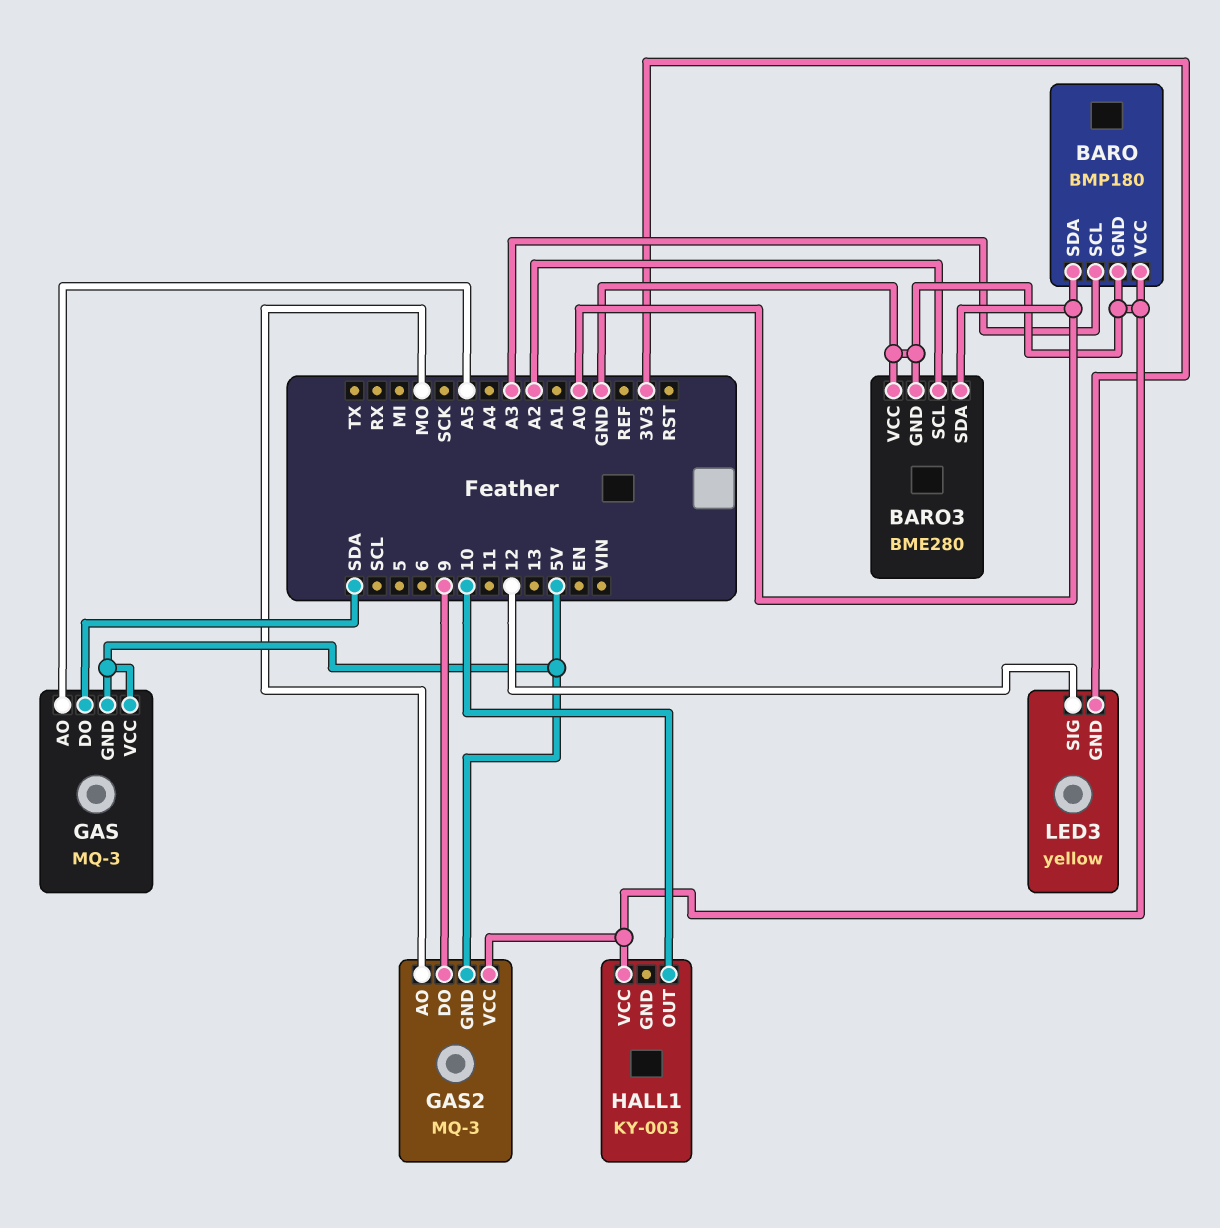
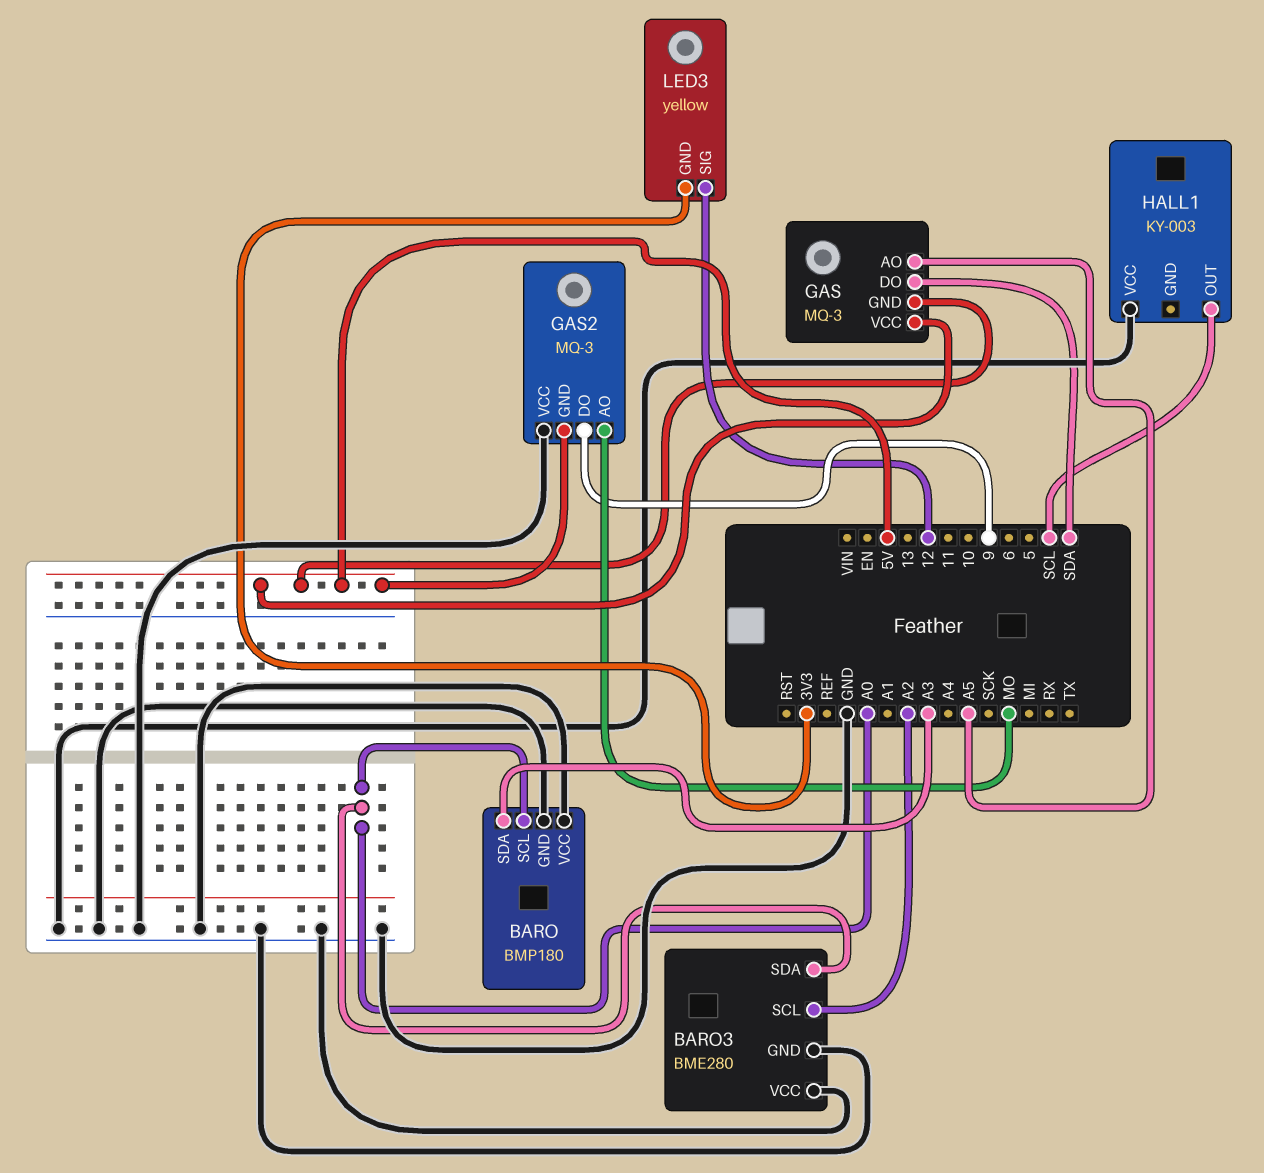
BARO pin SCL: A3 -> A0
BARO pin SDA: A0 -> A3
HALL1 pin OUT: 10 -> SCL

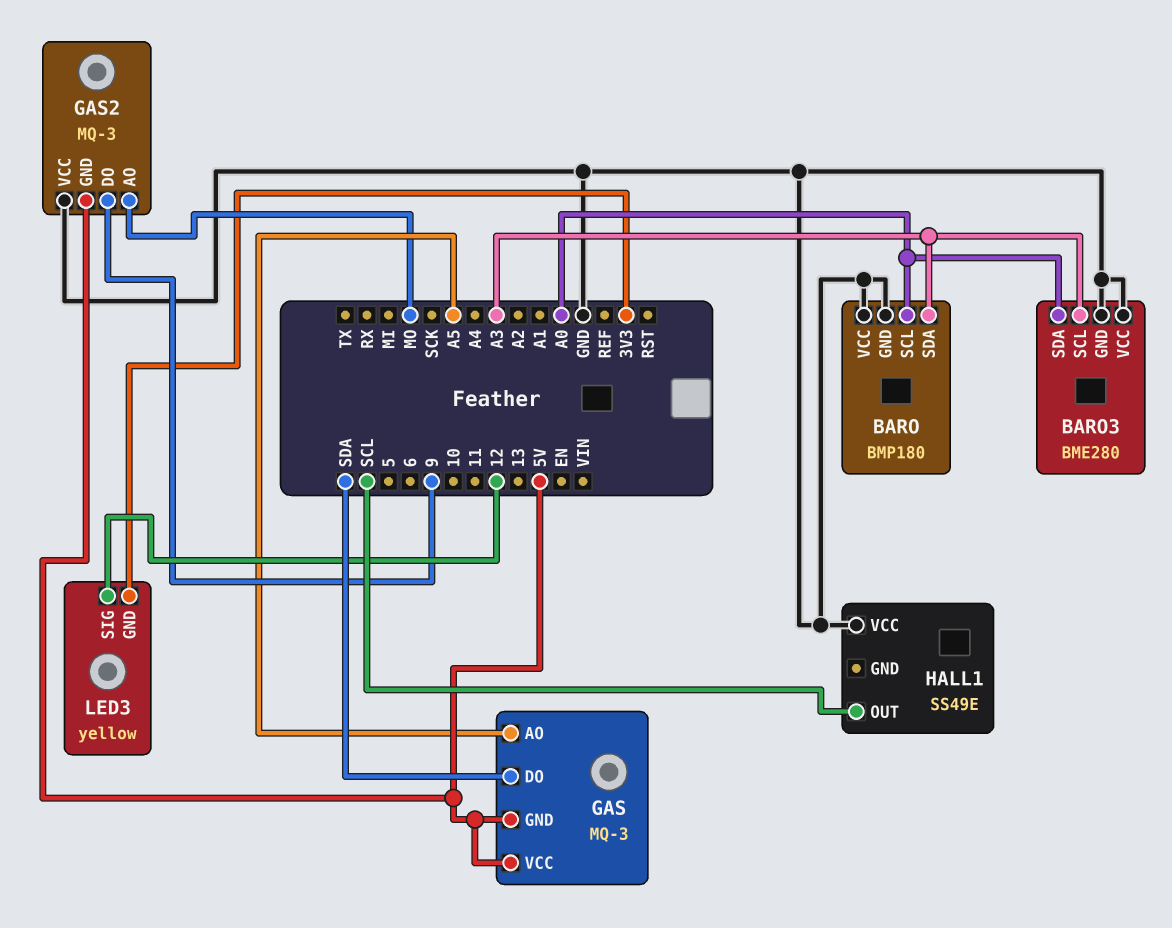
BARO3 pin SCL: A2 -> A3
HALL1: KY-003 -> SS49E

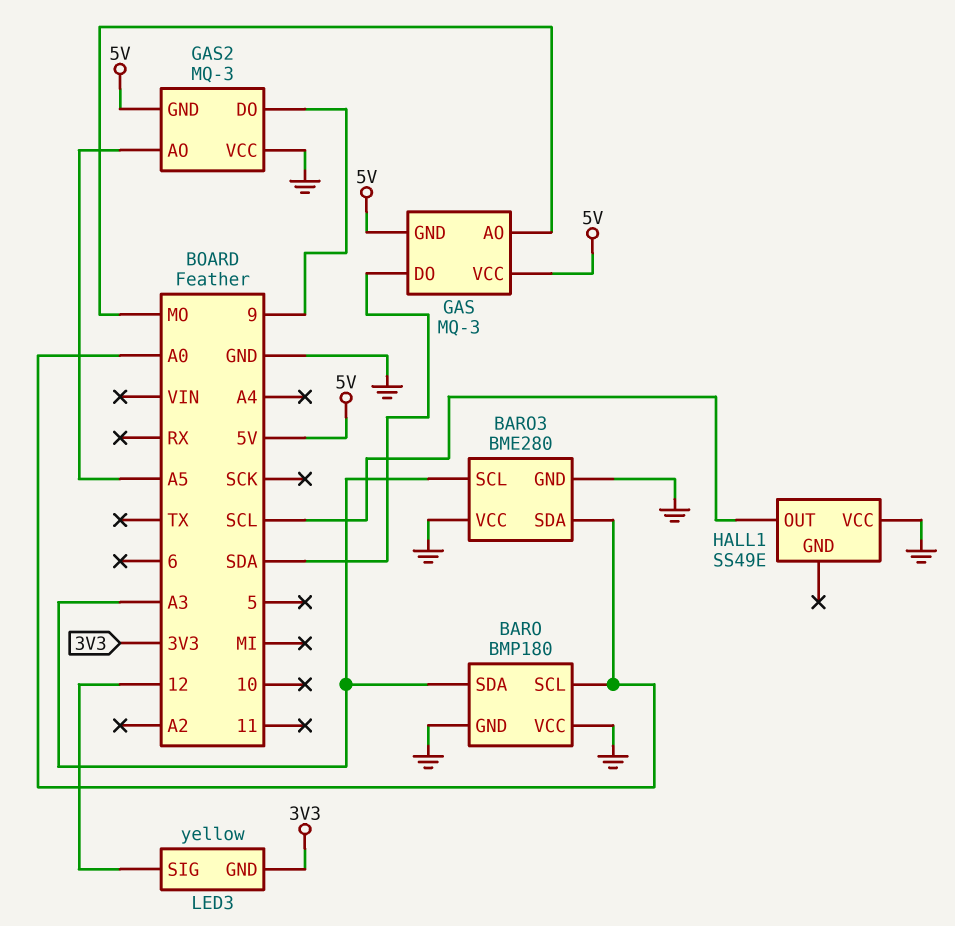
GAS pin AO: A5 -> MO
GAS2 pin AO: MO -> A5

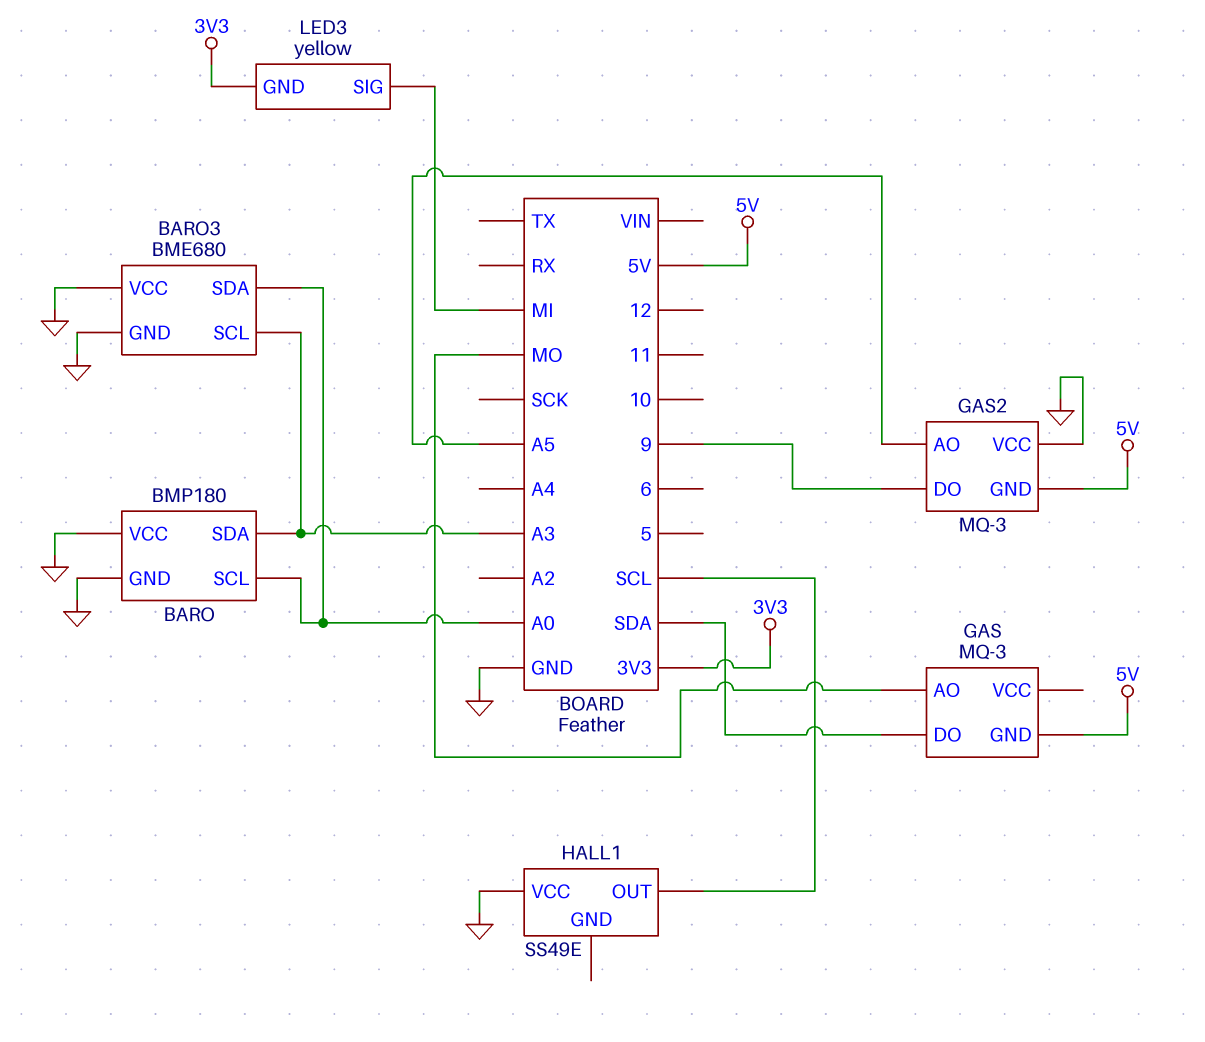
BARO3: BME280 -> BME680
GAS pin VCC: 5V -> none
LED3 pin SIG: 12 -> MI

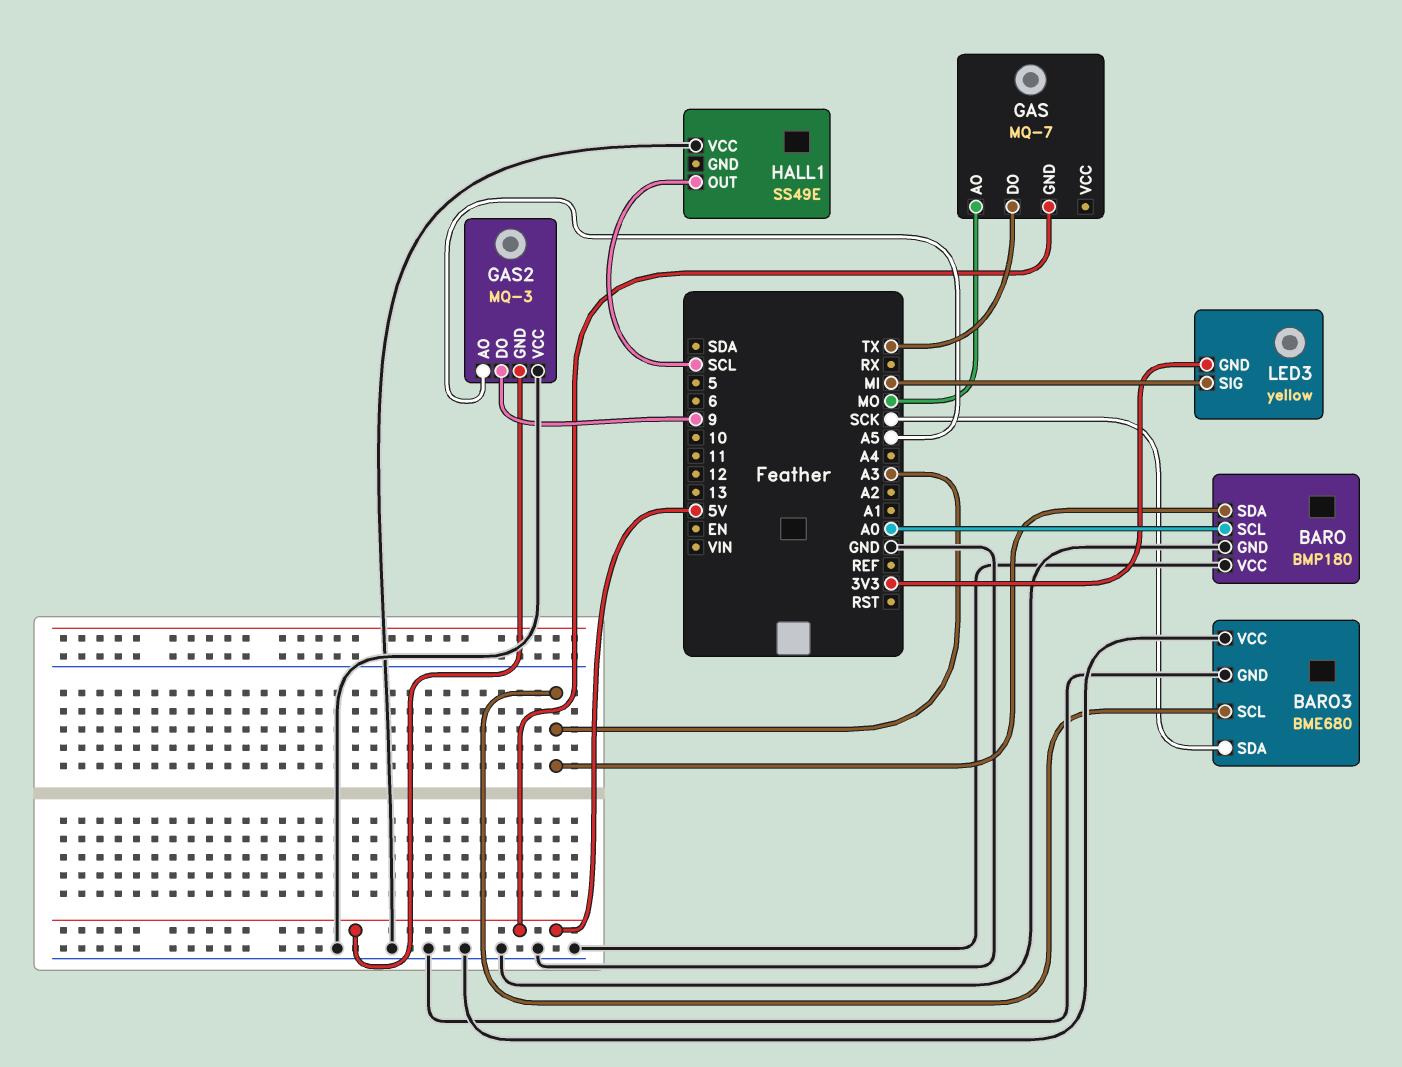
BARO3 pin SDA: A0 -> SCK
GAS: MQ-3 -> MQ-7
GAS pin DO: SDA -> TX

